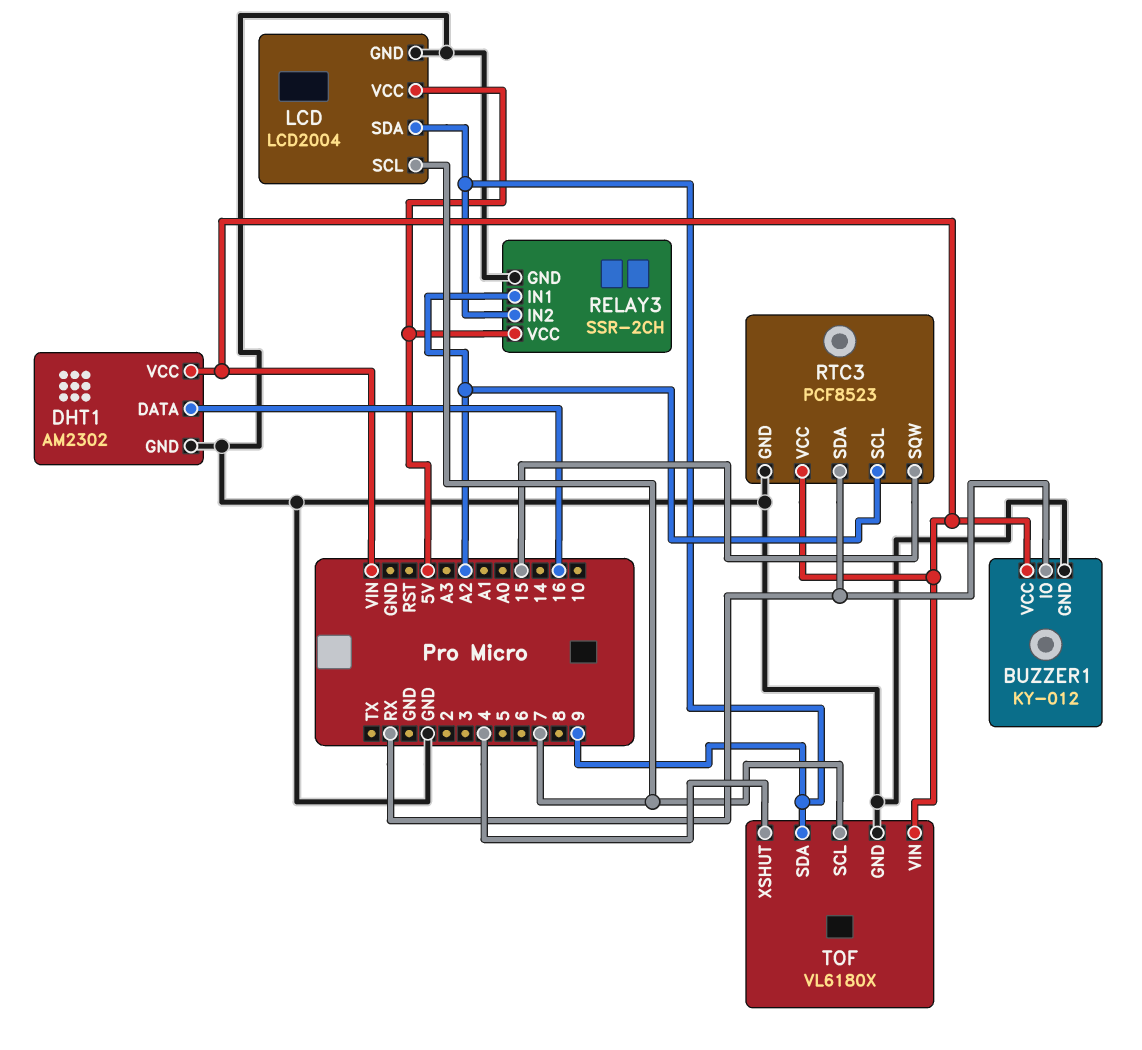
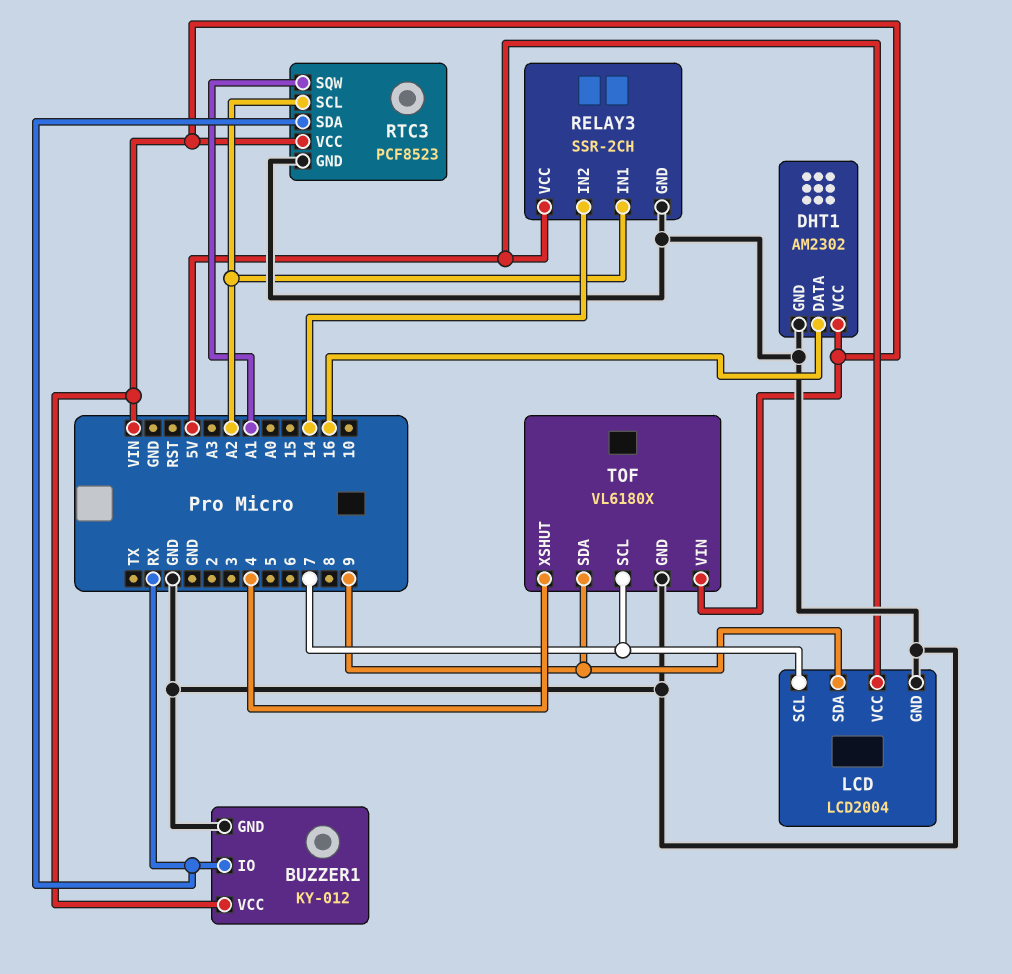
RELAY3 pin IN2: 9 -> 14
RTC3 pin SQW: 15 -> A1

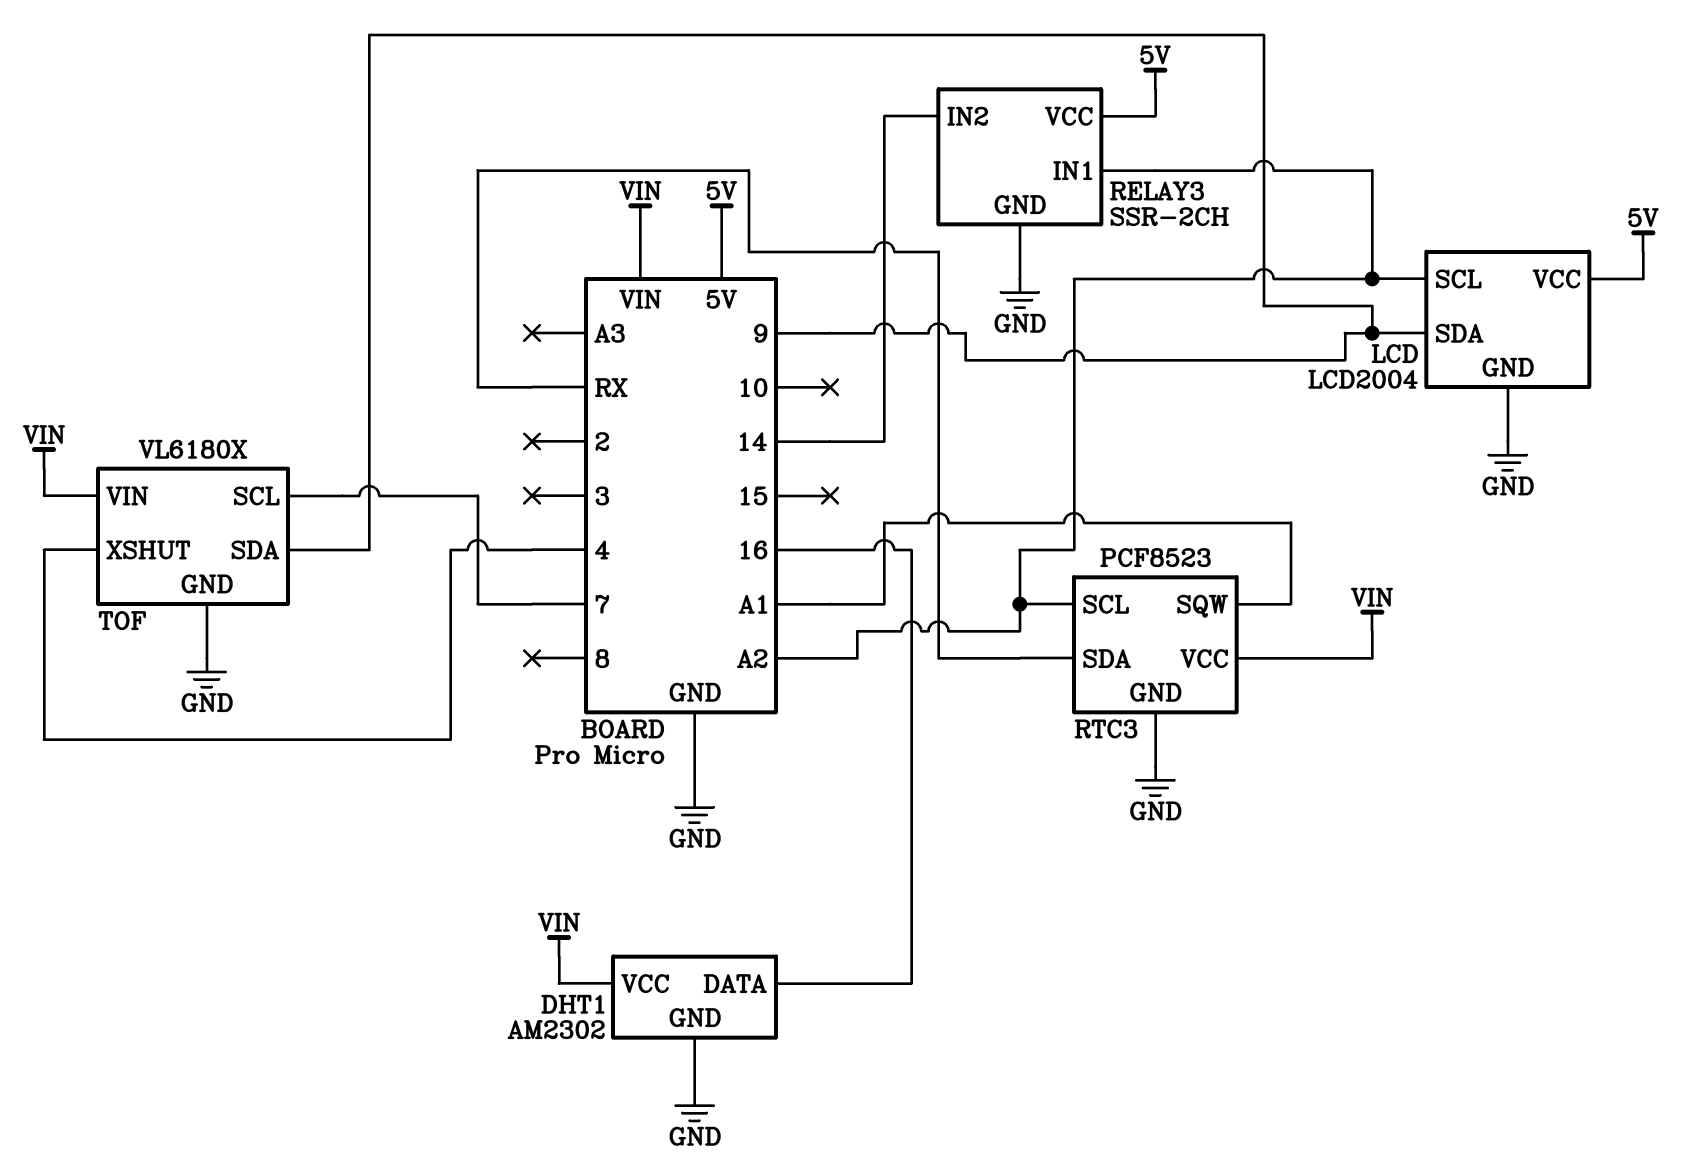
BUZZER1: KY-012 -> none
BUZZER1 pin GND: GND -> none
BUZZER1 pin IO: RX -> none
BUZZER1 pin VCC: VIN -> none
LCD pin SCL: 7 -> A2

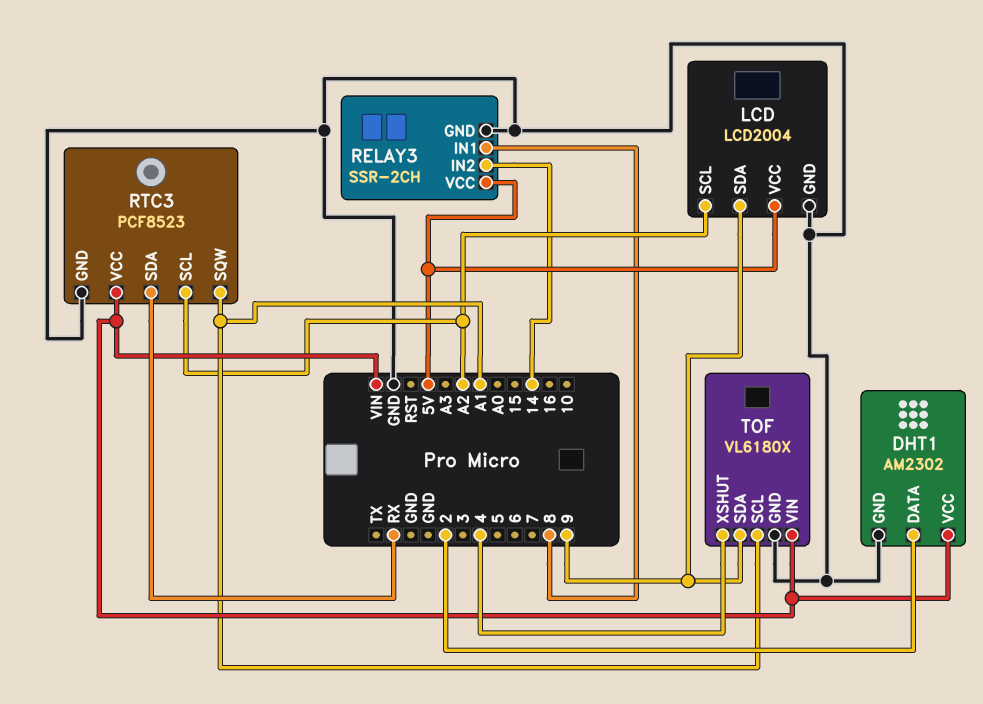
DHT1 pin DATA: 16 -> 2
RELAY3 pin IN1: A2 -> 8
TOF pin SCL: 7 -> A1

